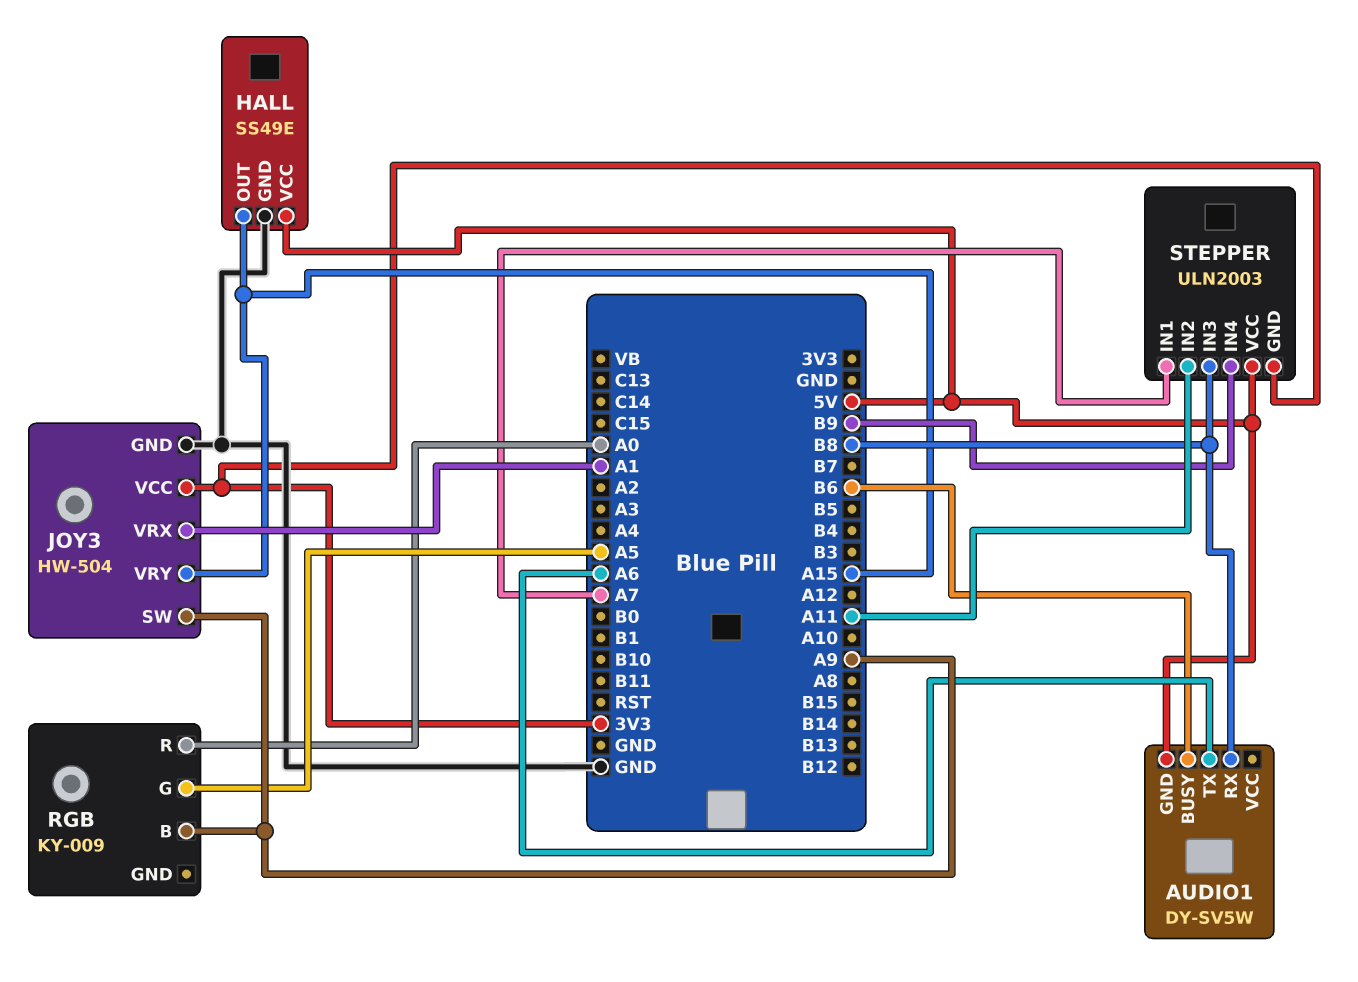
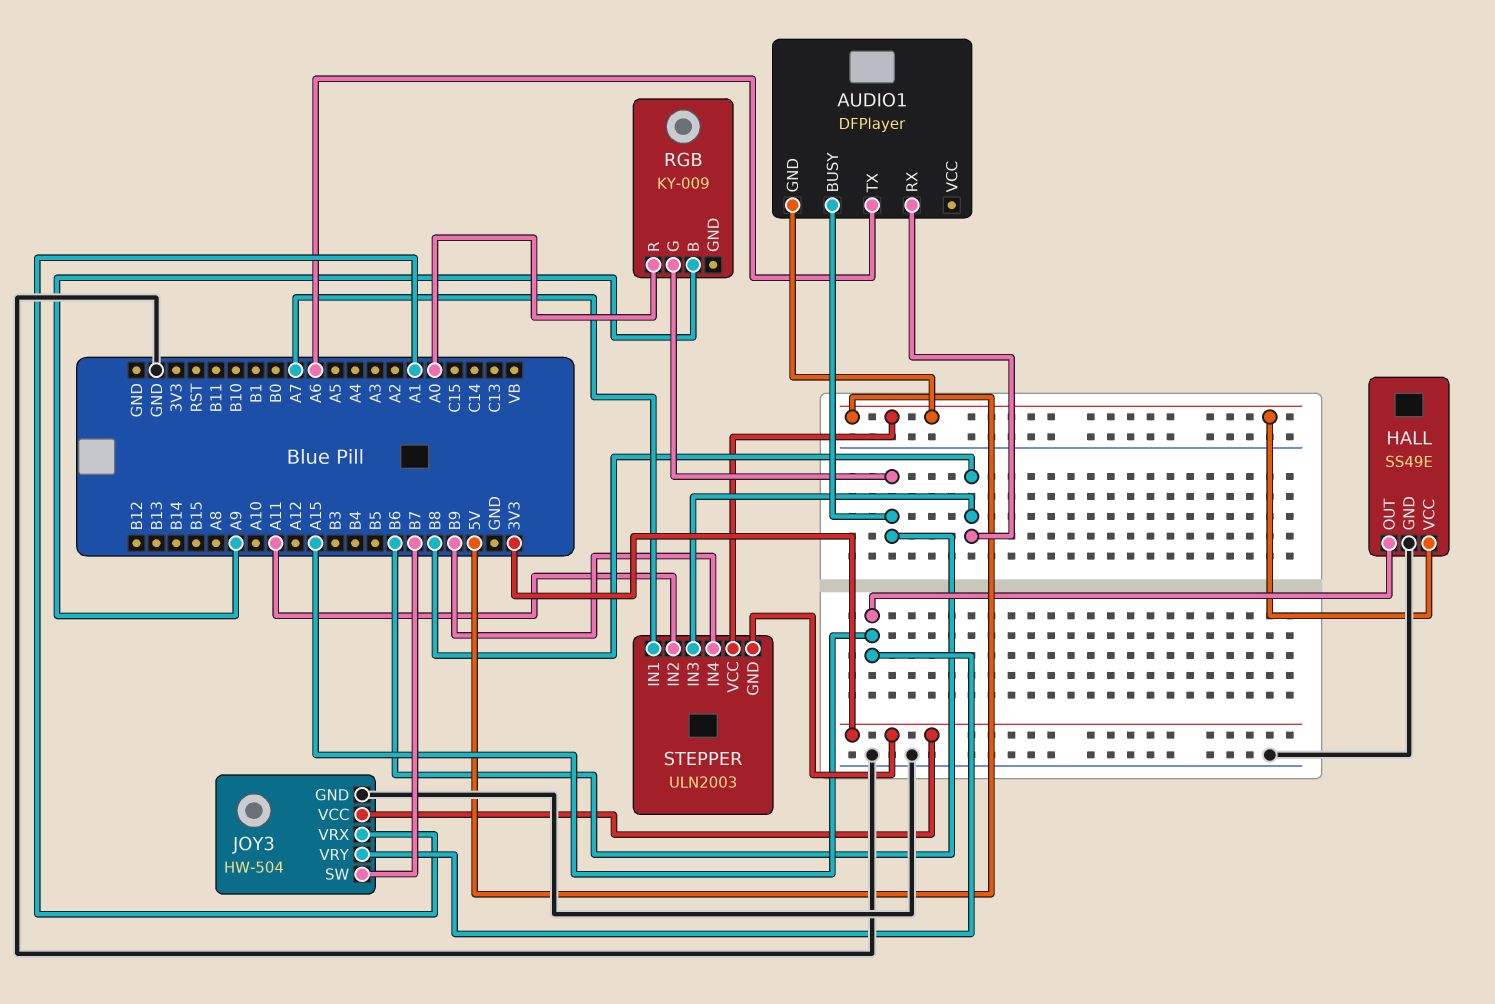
AUDIO1: DY-SV5W -> DFPlayer
JOY3 pin SW: A9 -> B7
RGB pin G: A5 -> B6

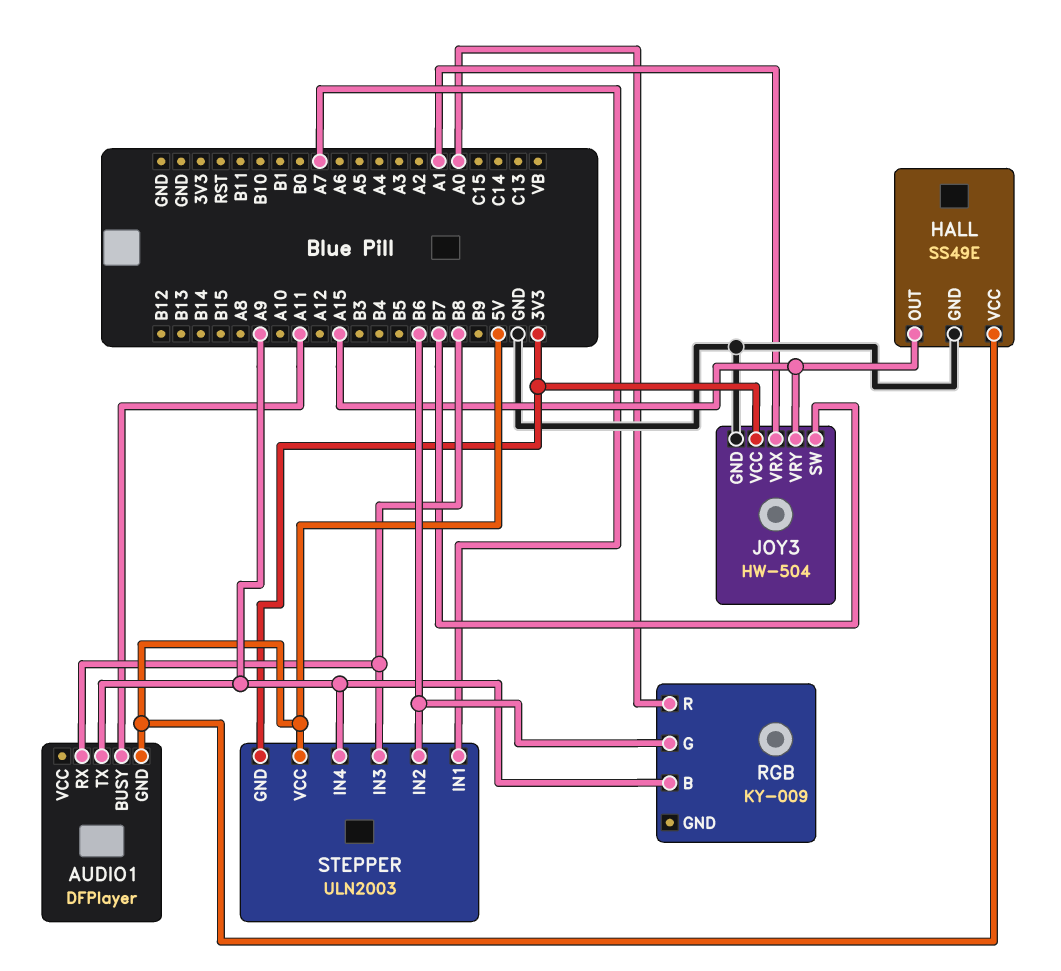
AUDIO1 pin BUSY: B6 -> A11
AUDIO1 pin TX: A6 -> A9
STEPPER pin IN2: A11 -> B6
STEPPER pin IN4: B9 -> A9

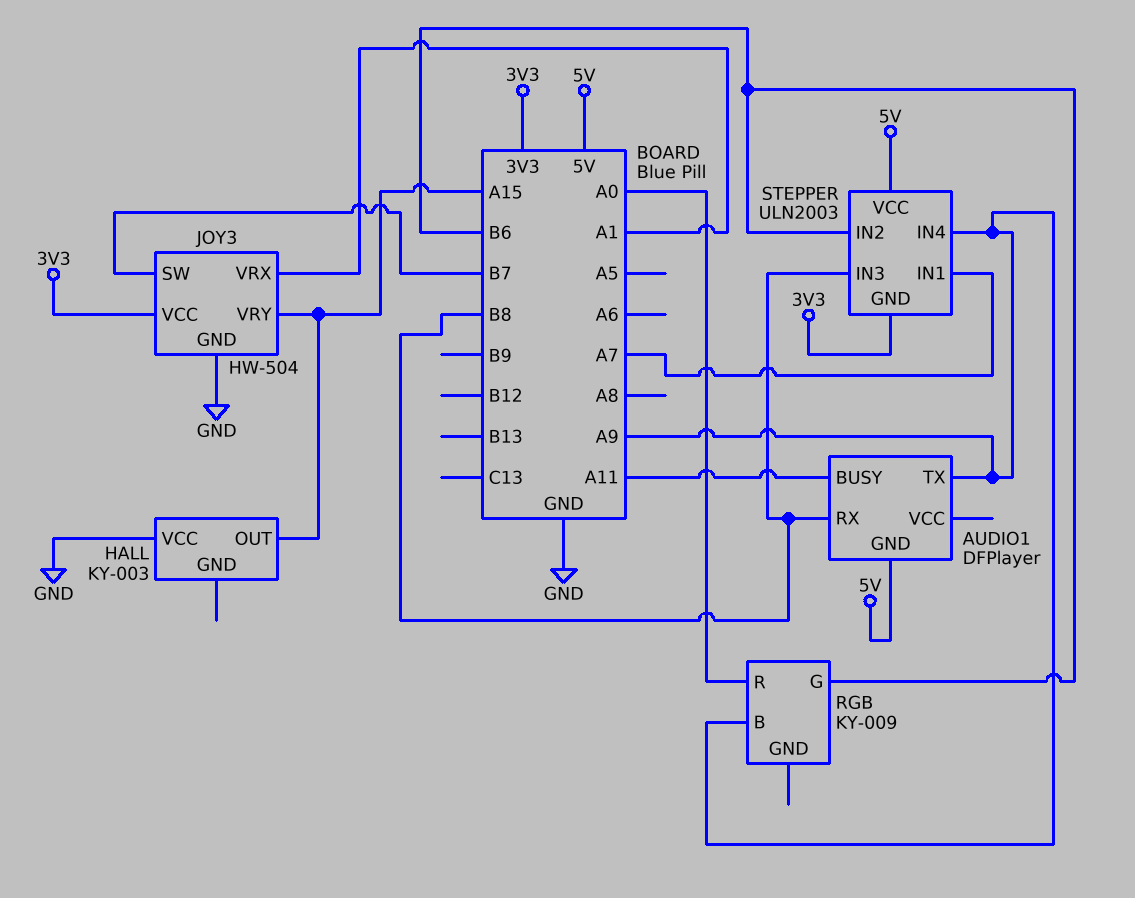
HALL: SS49E -> KY-003
HALL pin GND: GND -> none
HALL pin VCC: 5V -> GND

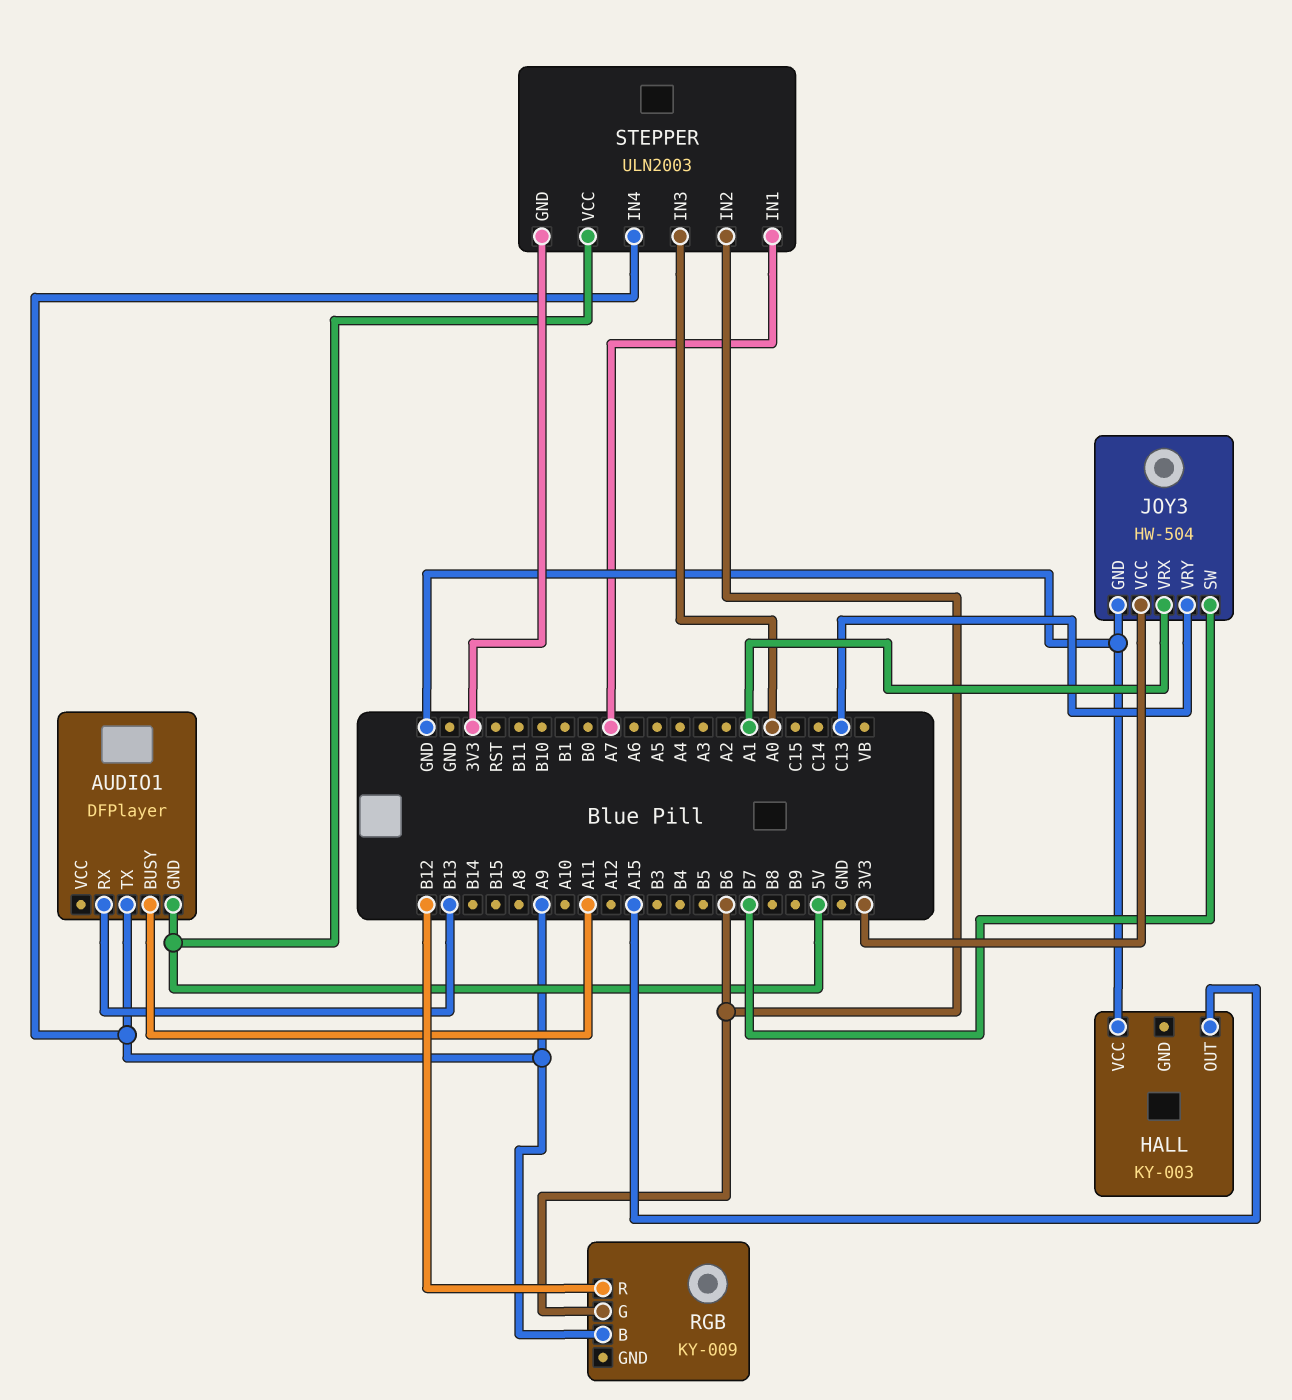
AUDIO1 pin RX: B8 -> B13
JOY3 pin VRY: A15 -> C13
RGB pin R: A0 -> B12
STEPPER pin IN3: B8 -> A0

